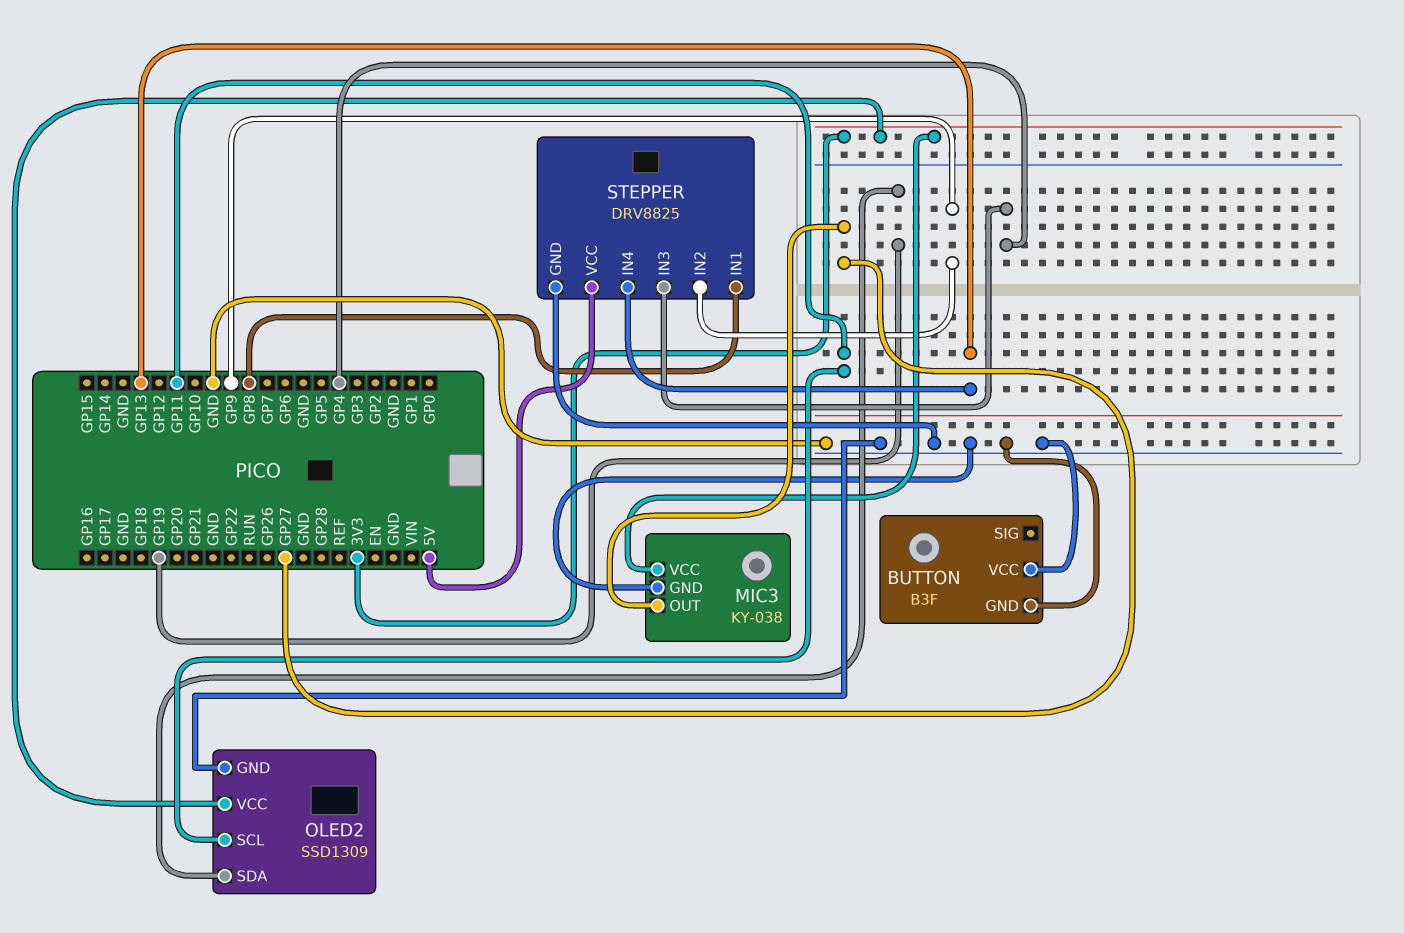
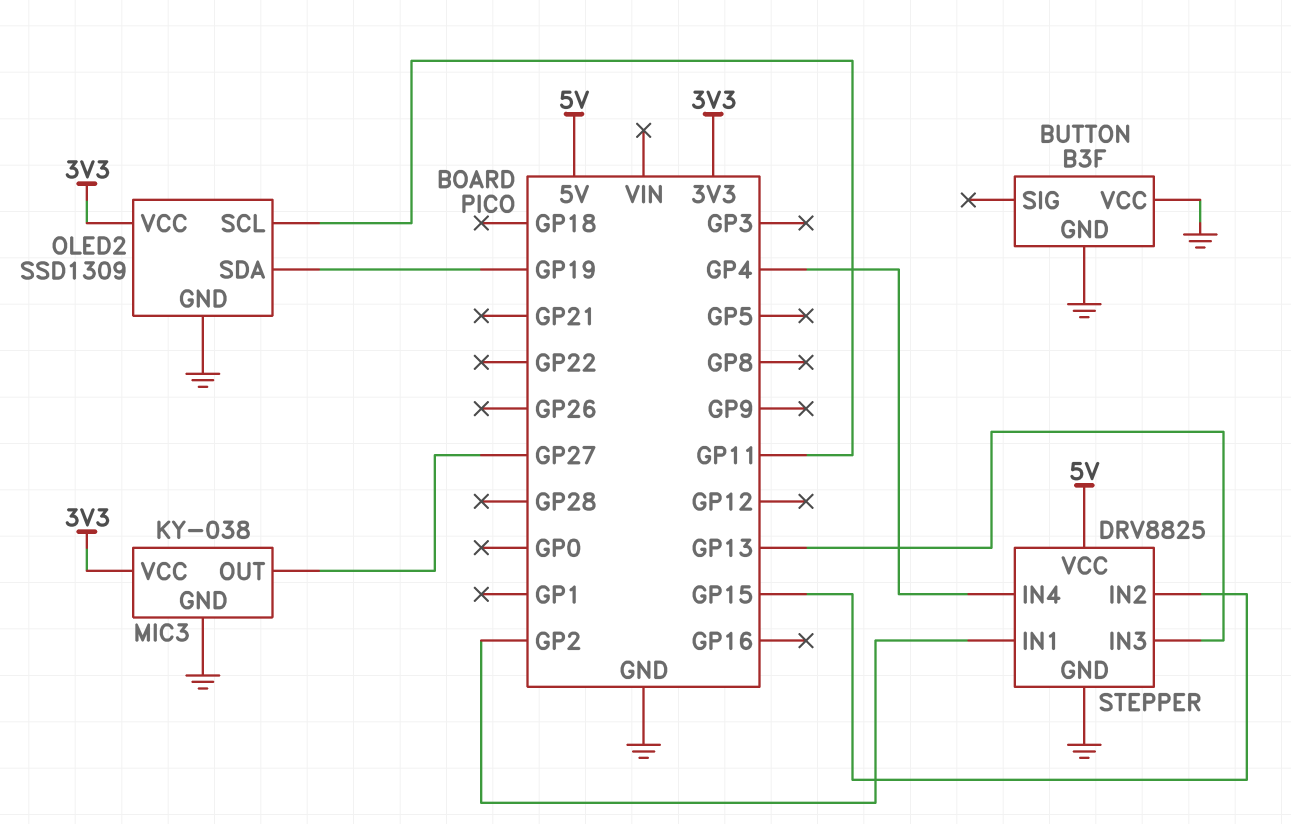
STEPPER pin IN1: GP8 -> GP2
STEPPER pin IN2: GP9 -> GP15
STEPPER pin IN3: GP4 -> GP13
STEPPER pin IN4: GP13 -> GP4

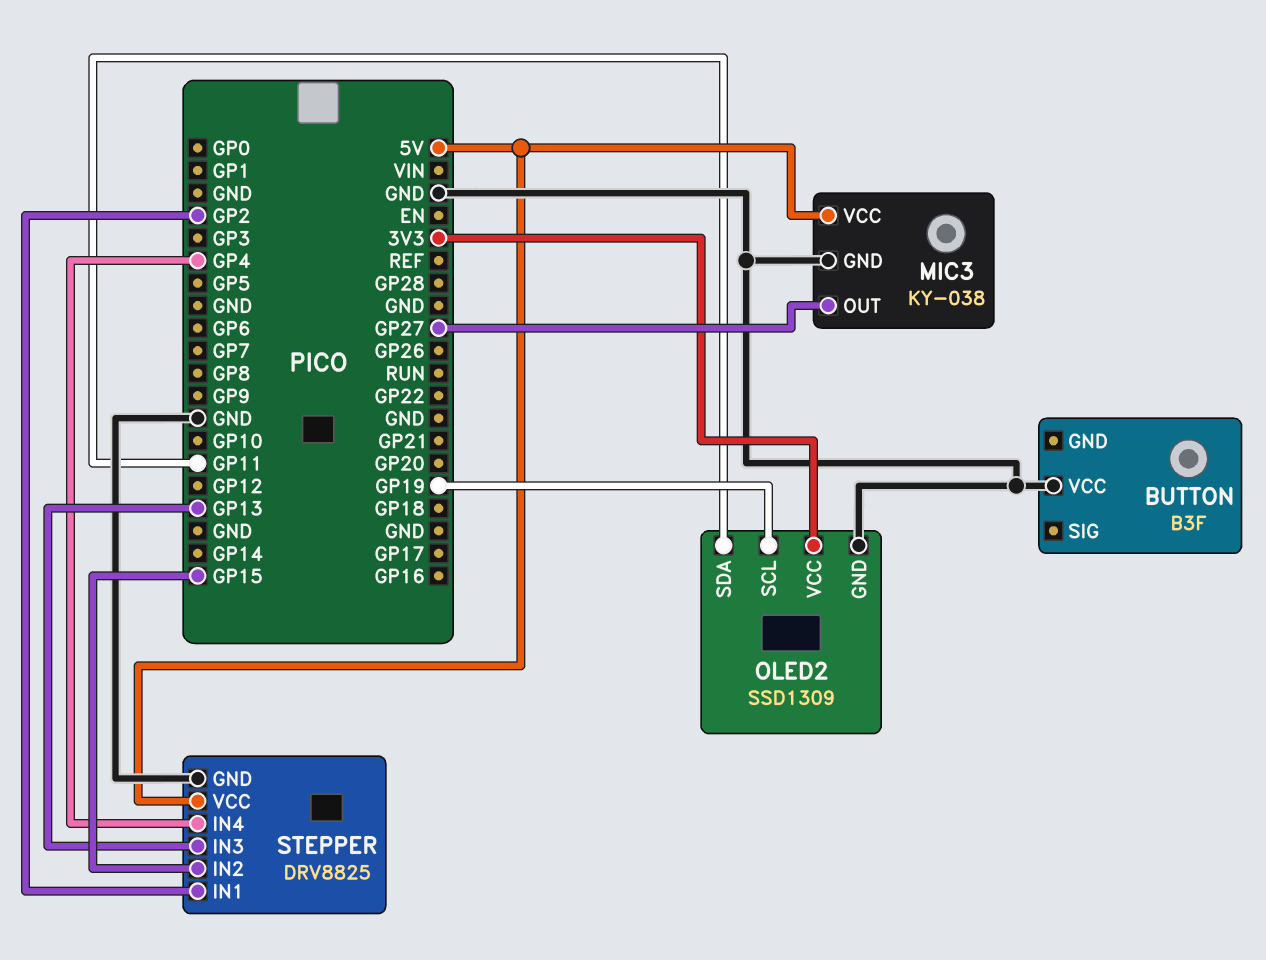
BUTTON pin GND: GND -> none
MIC3 pin VCC: 3V3 -> 5V
OLED2 pin SCL: GP11 -> GP19
OLED2 pin SDA: GP19 -> GP11

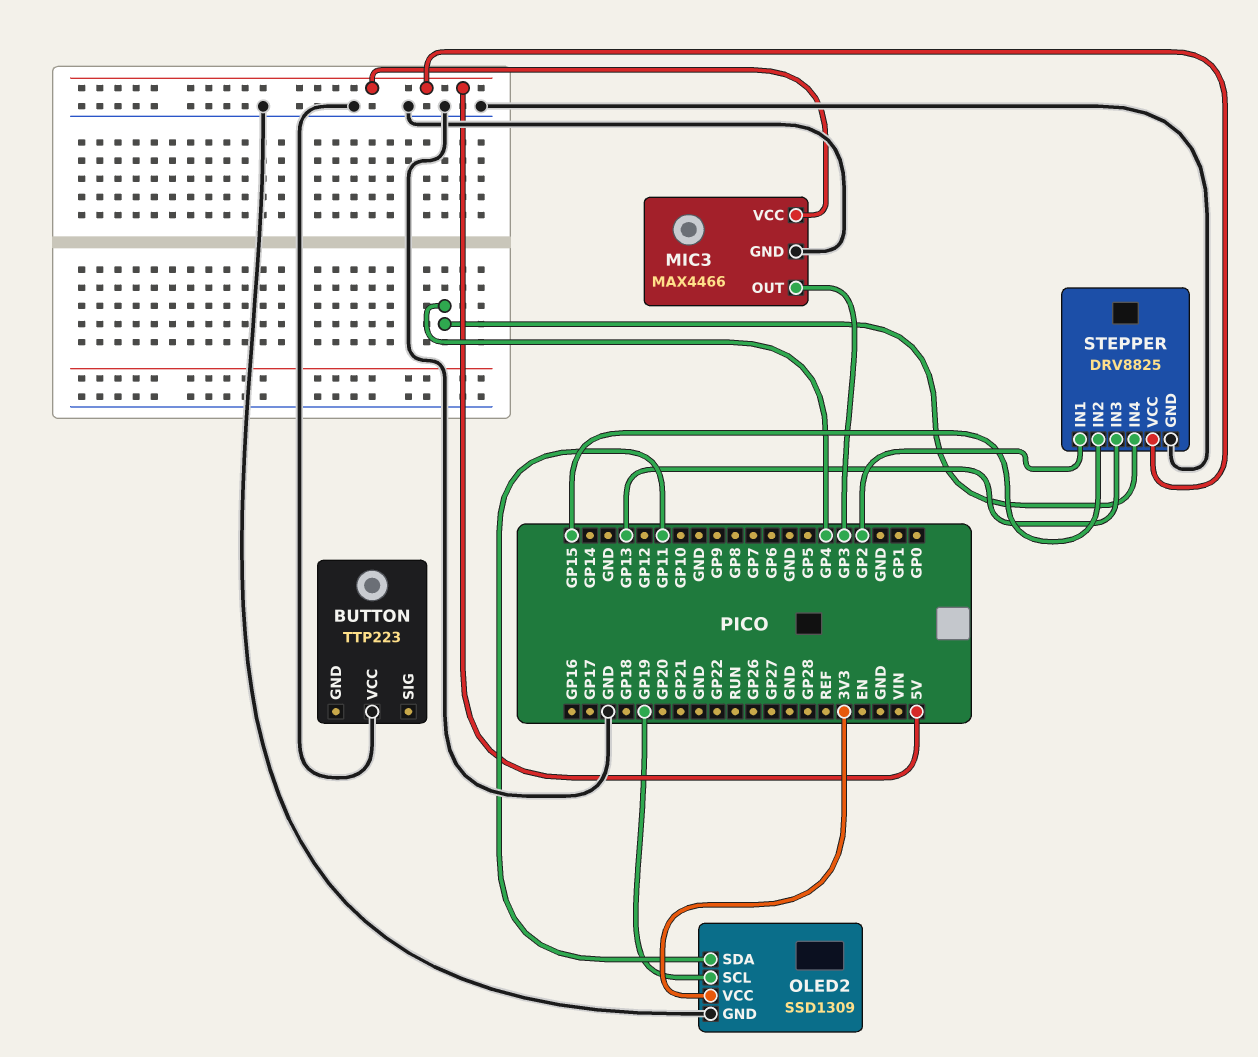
BUTTON: B3F -> TTP223
MIC3: KY-038 -> MAX4466
MIC3 pin OUT: GP27 -> GP3

